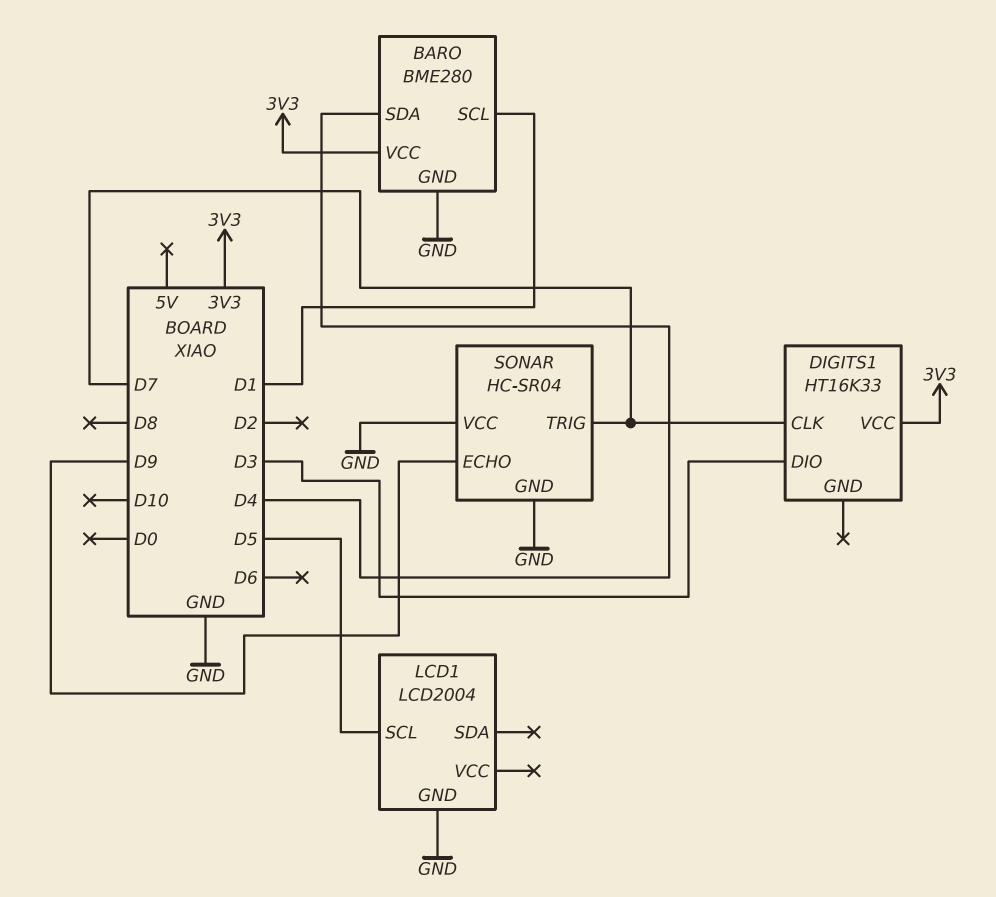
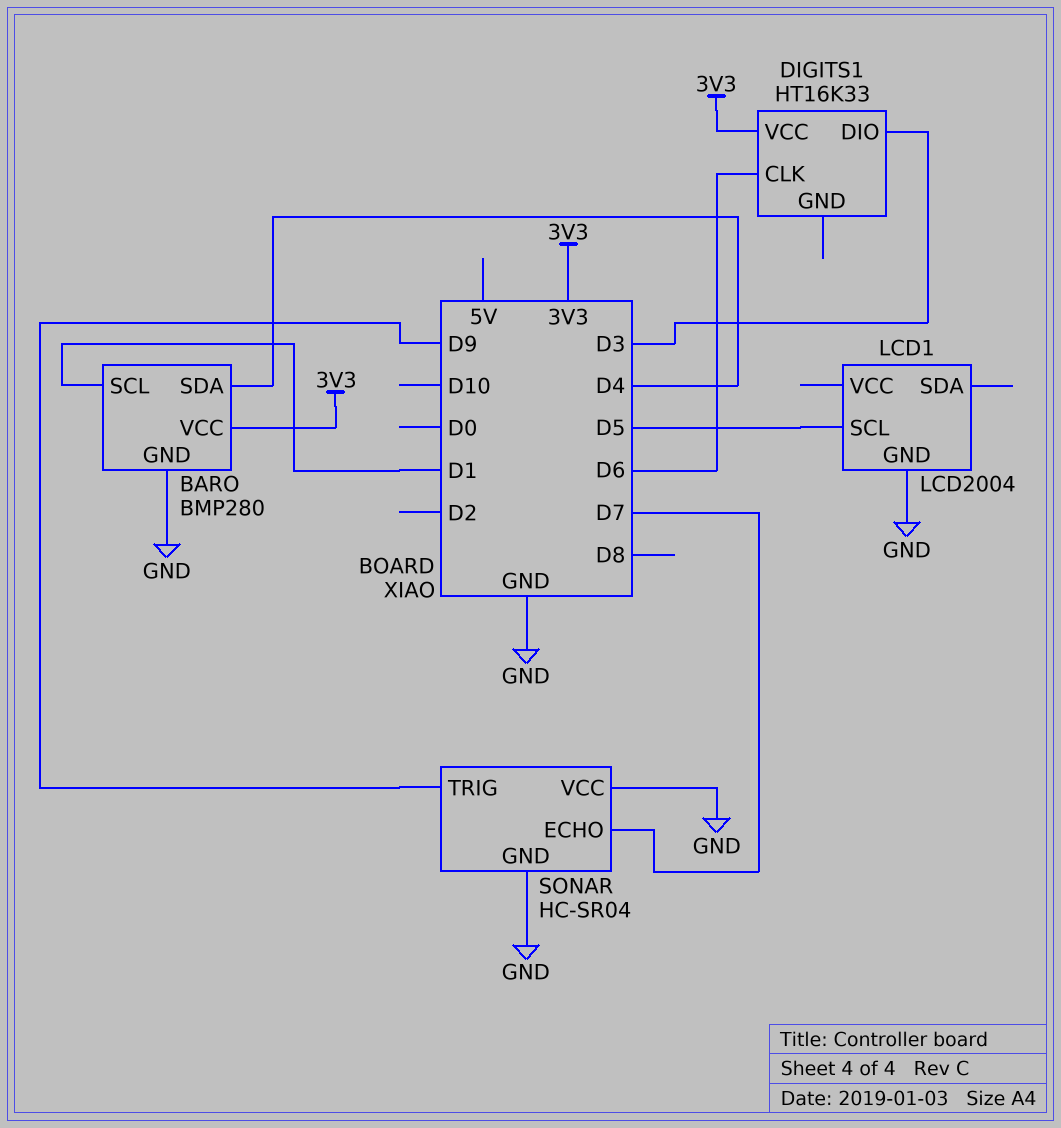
BARO: BME280 -> BMP280
DIGITS1 pin CLK: D7 -> D6
SONAR pin ECHO: D9 -> D7
SONAR pin TRIG: D7 -> D9

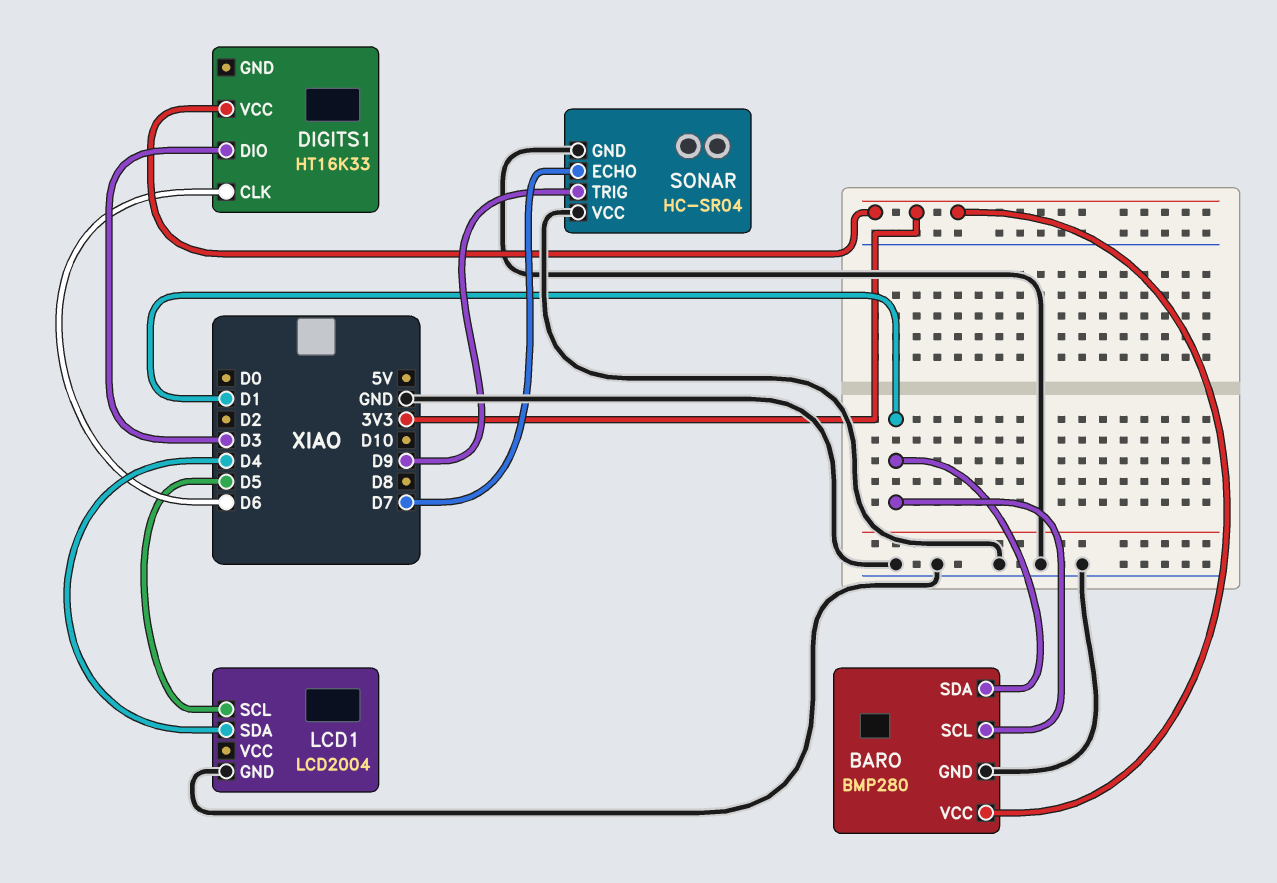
BARO pin SDA: D4 -> D1
LCD1 pin SDA: none -> D4

